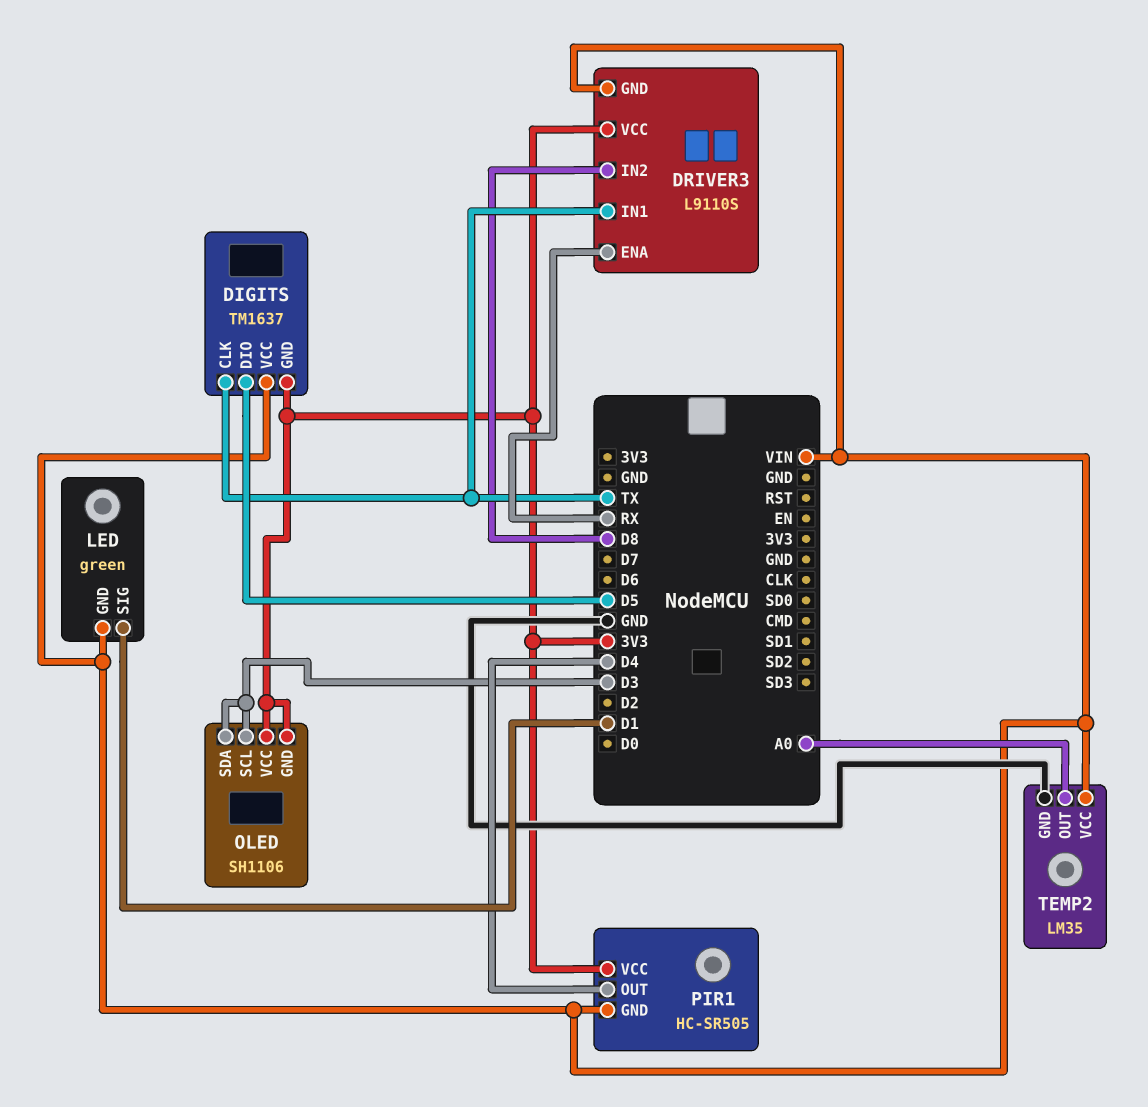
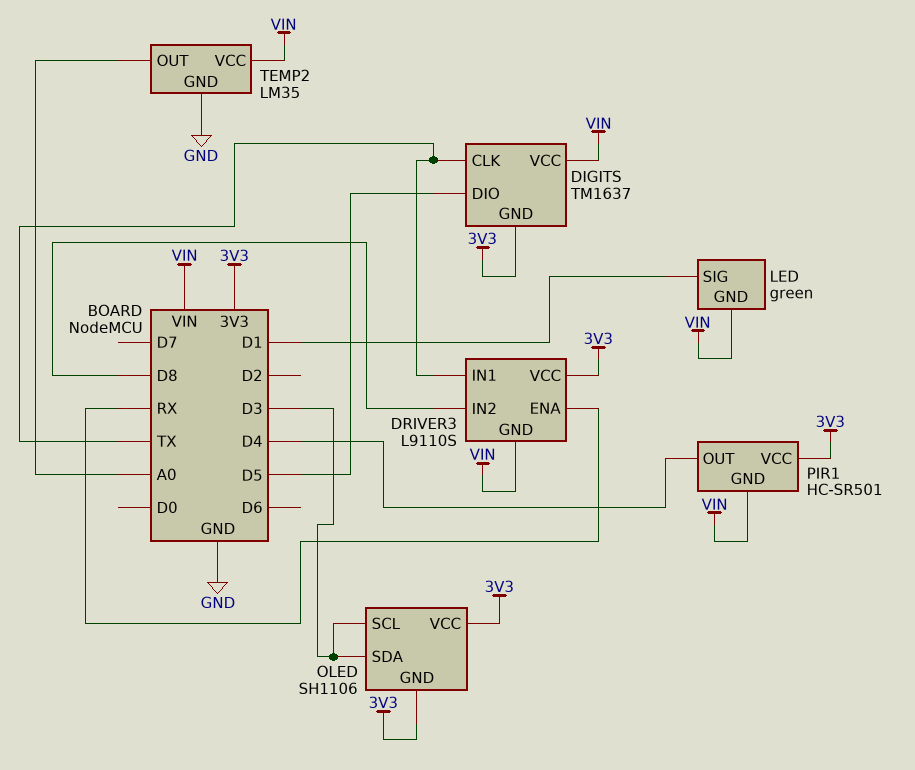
PIR1: HC-SR505 -> HC-SR501

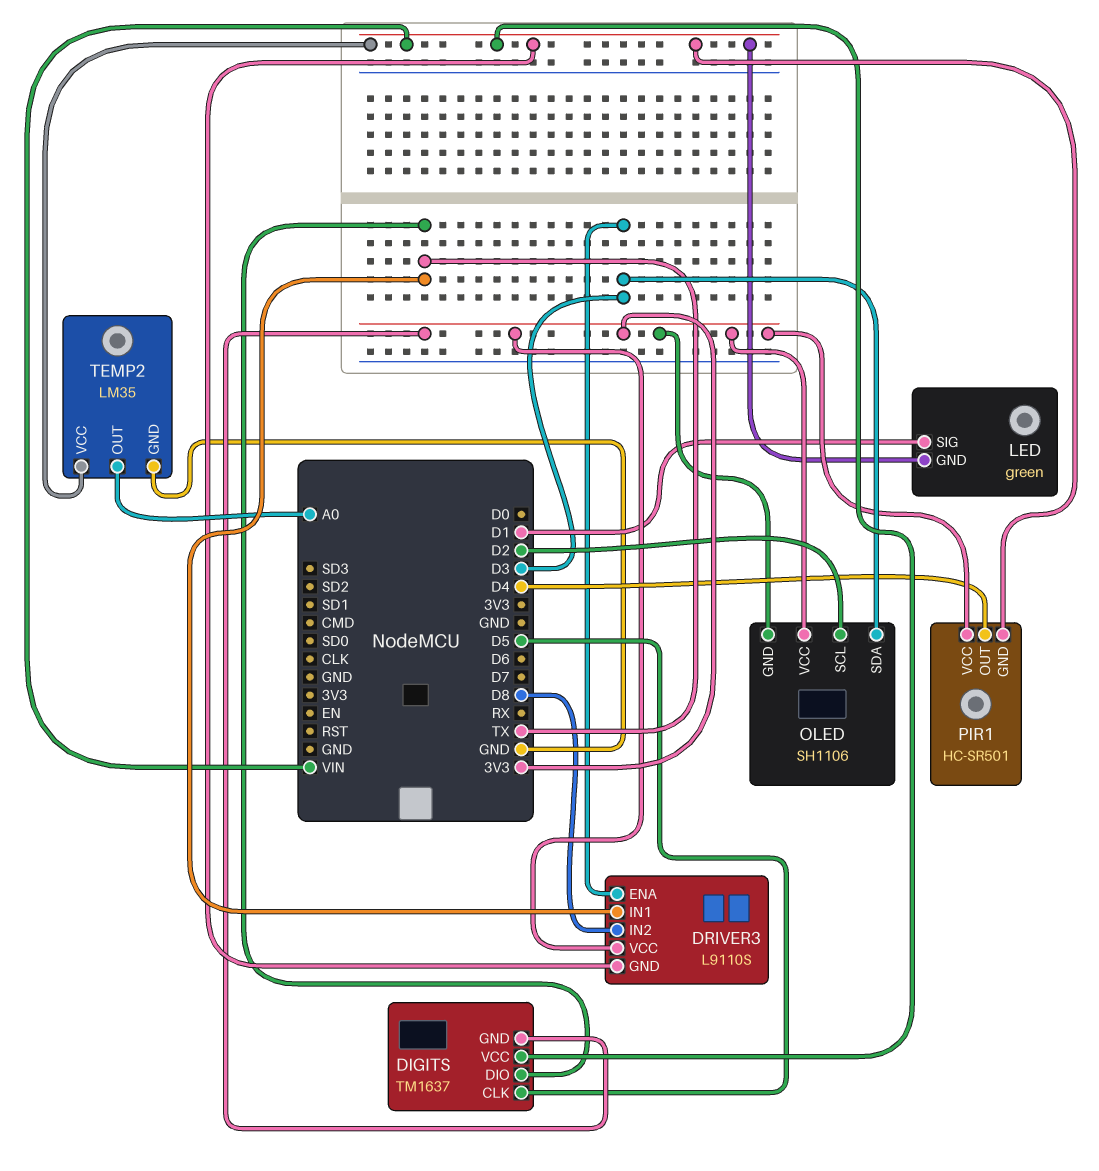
DIGITS pin CLK: TX -> D5
DIGITS pin DIO: D5 -> TX
DRIVER3 pin ENA: RX -> D3
OLED pin SCL: D3 -> D2

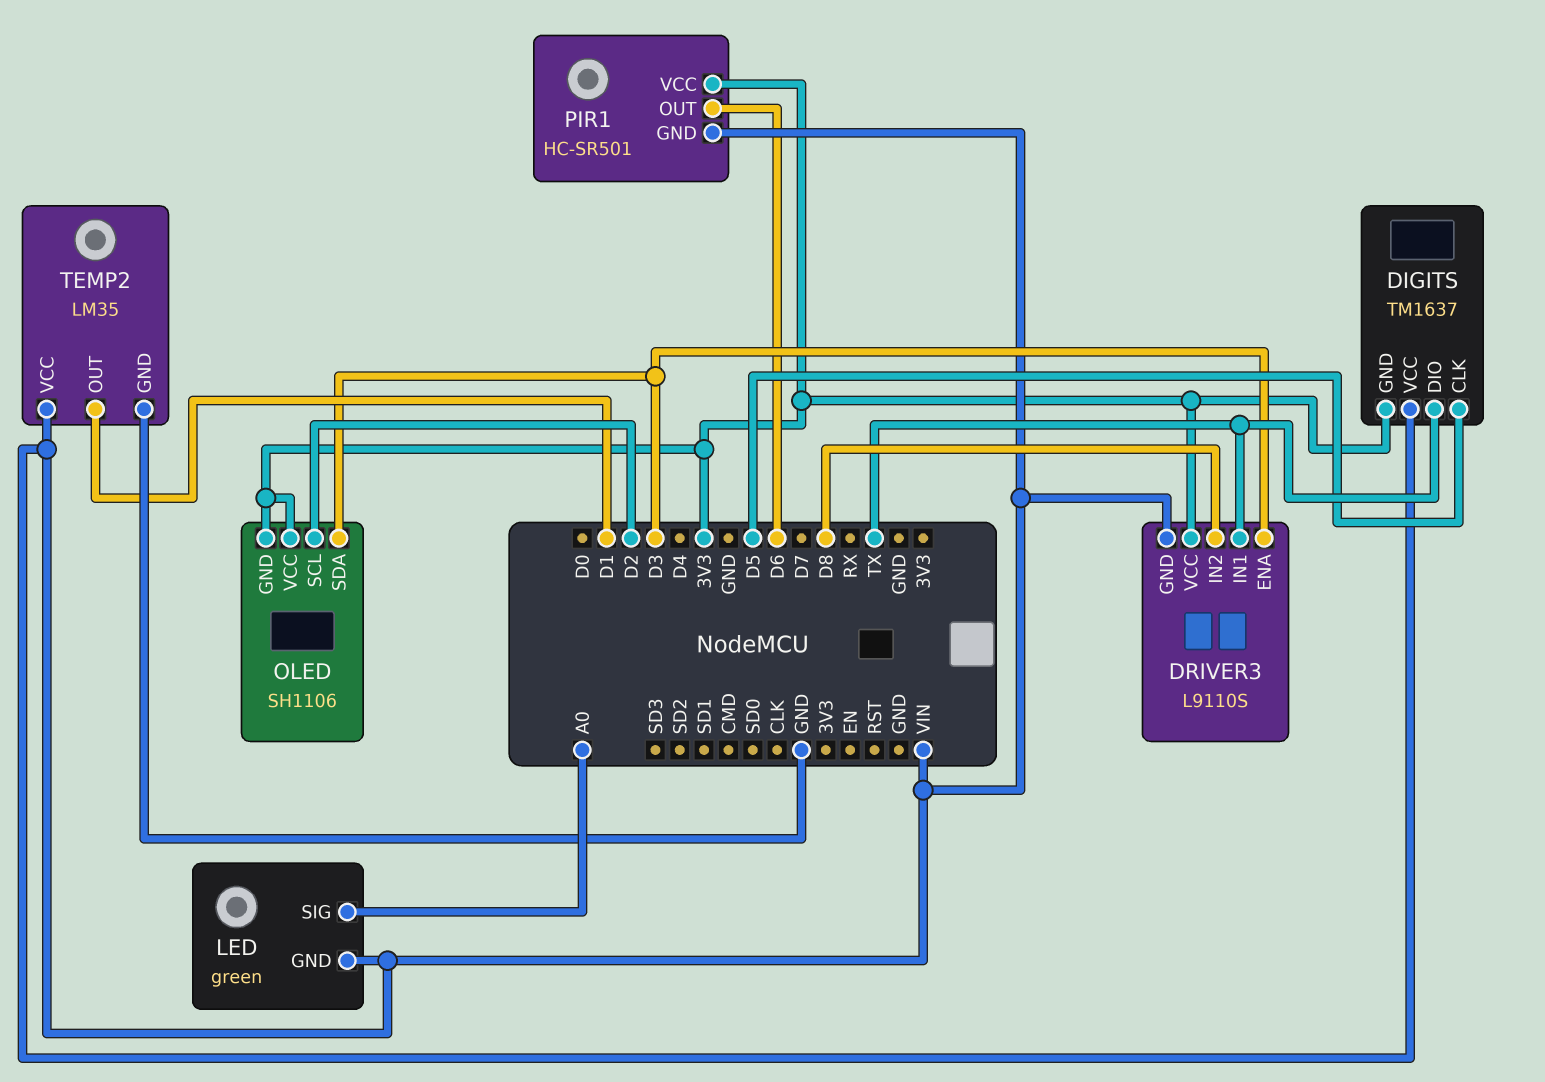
LED pin SIG: D1 -> A0
PIR1 pin OUT: D4 -> D6
TEMP2 pin OUT: A0 -> D1

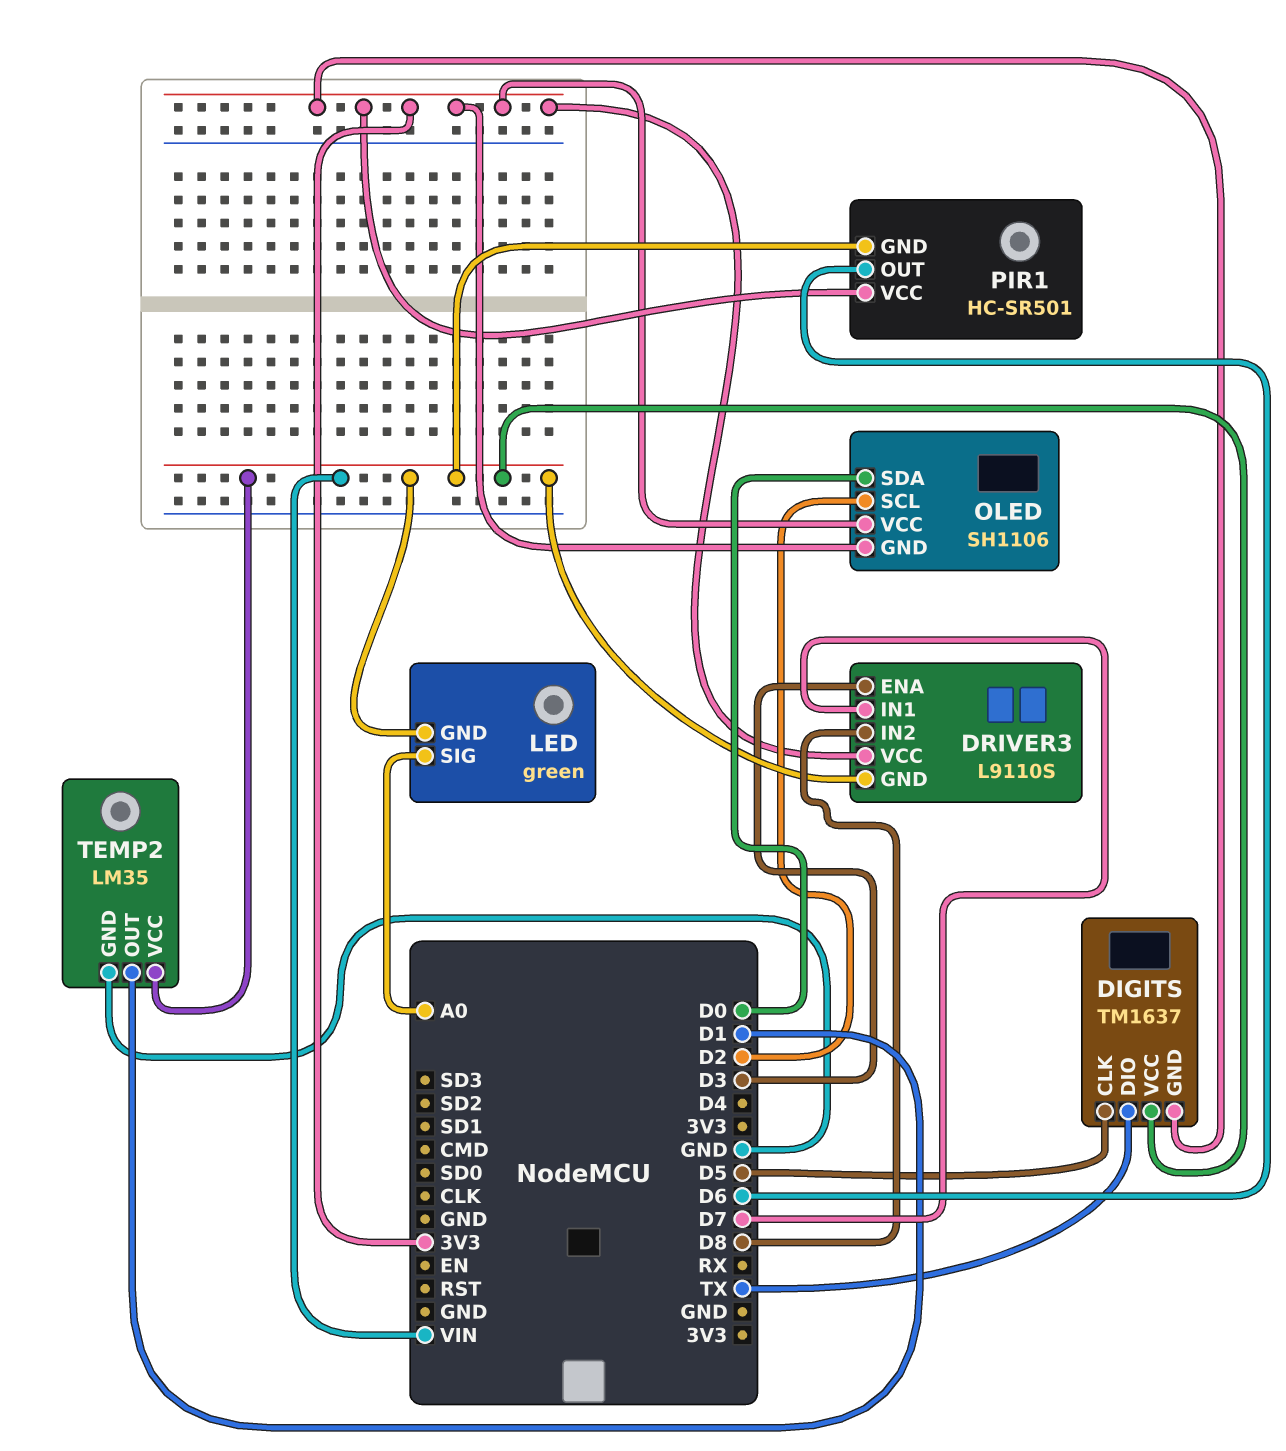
DRIVER3 pin IN1: TX -> D7
OLED pin SDA: D3 -> D0

